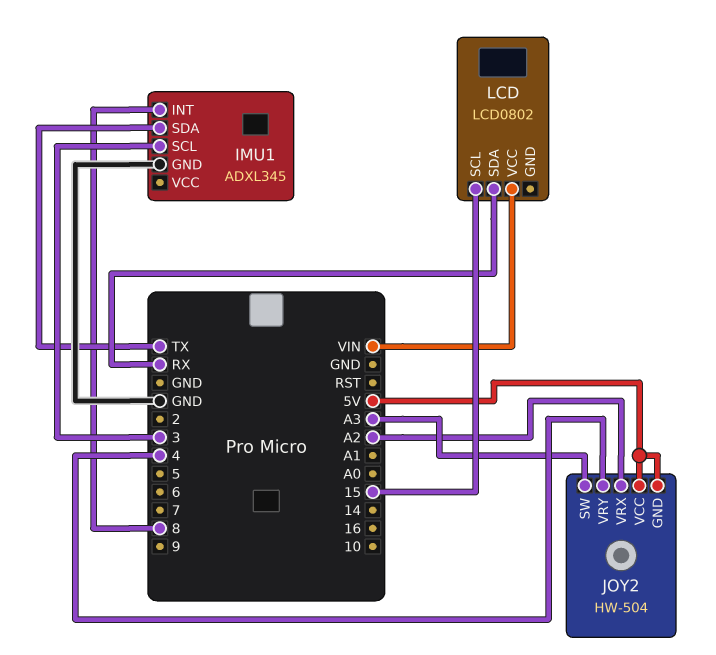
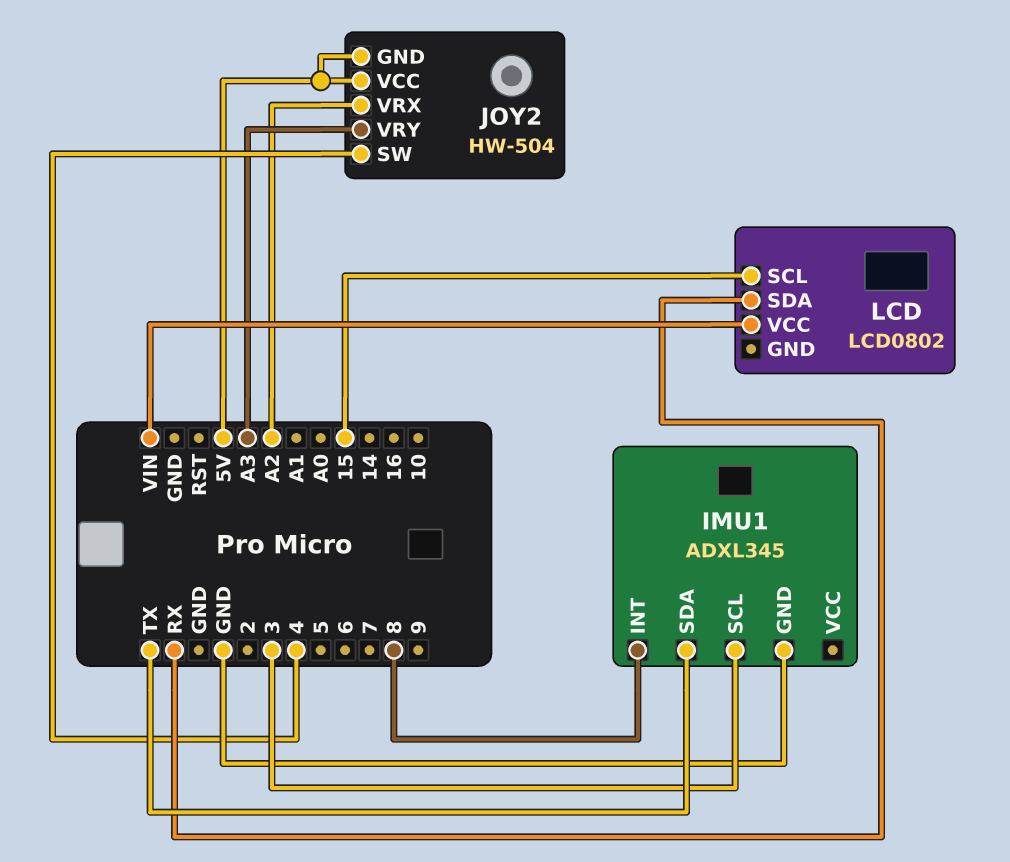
JOY2 pin SW: A3 -> 4
JOY2 pin VRY: 4 -> A3

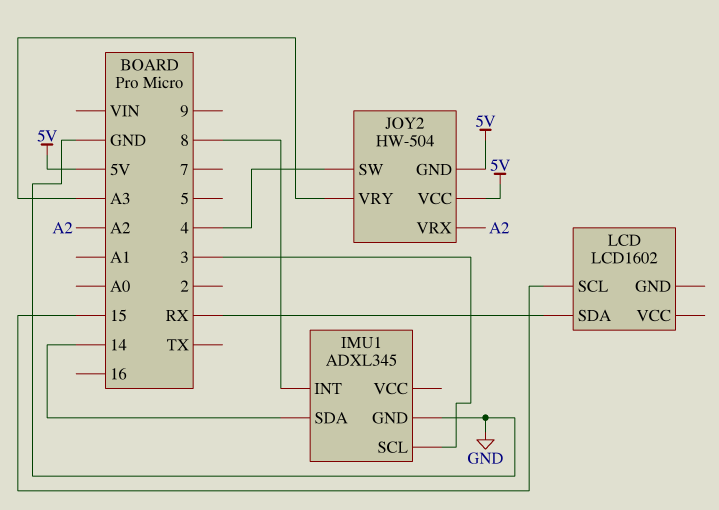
IMU1 pin SDA: TX -> 14
LCD: LCD0802 -> LCD1602
LCD pin VCC: VIN -> none

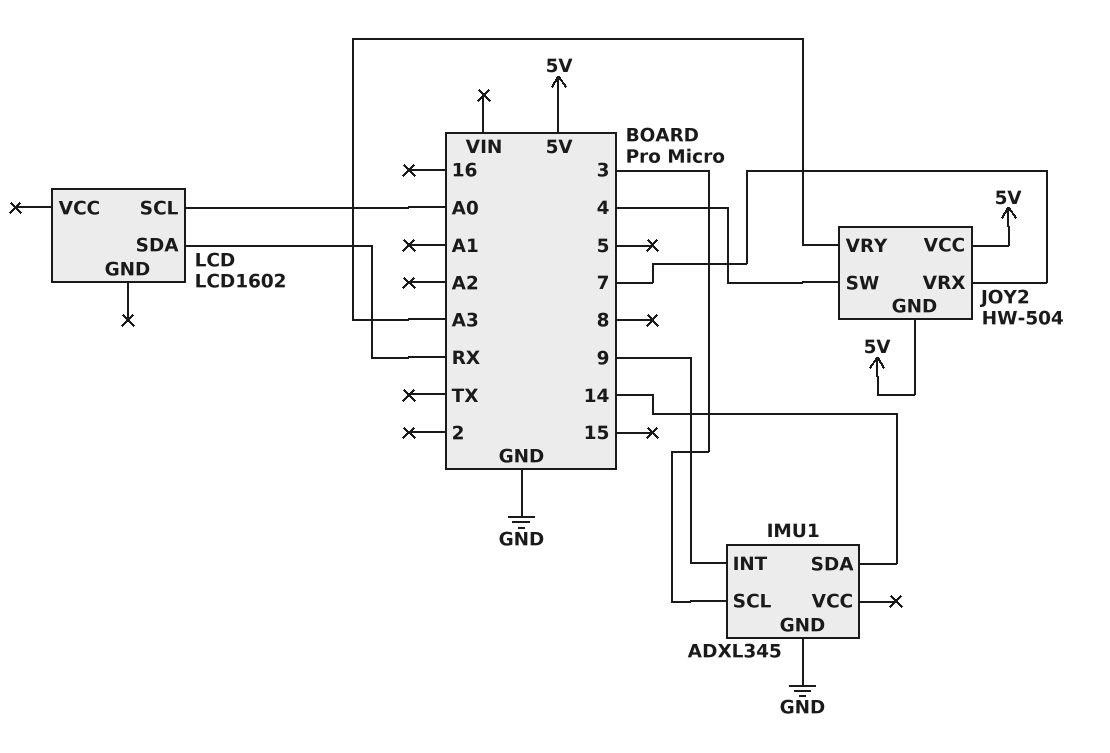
IMU1 pin INT: 8 -> 9
JOY2 pin VRX: A2 -> 7
LCD pin SCL: 15 -> A0

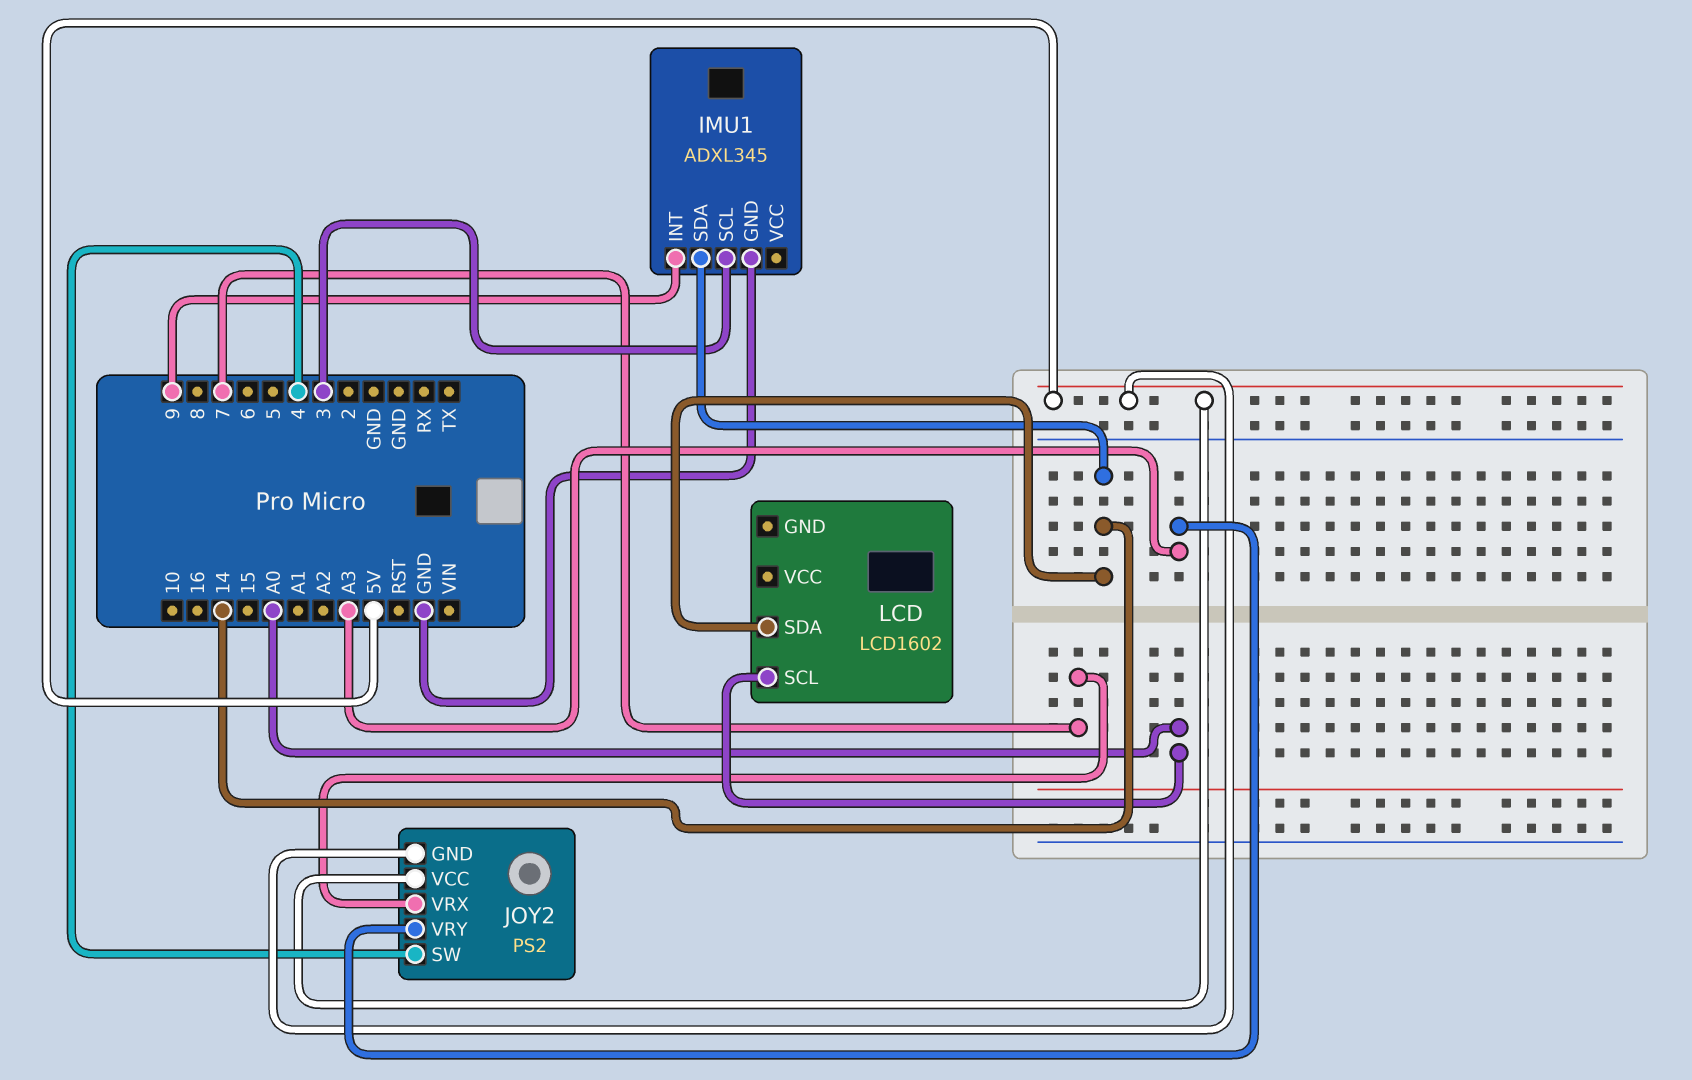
JOY2: HW-504 -> PS2
LCD pin SDA: RX -> 14

